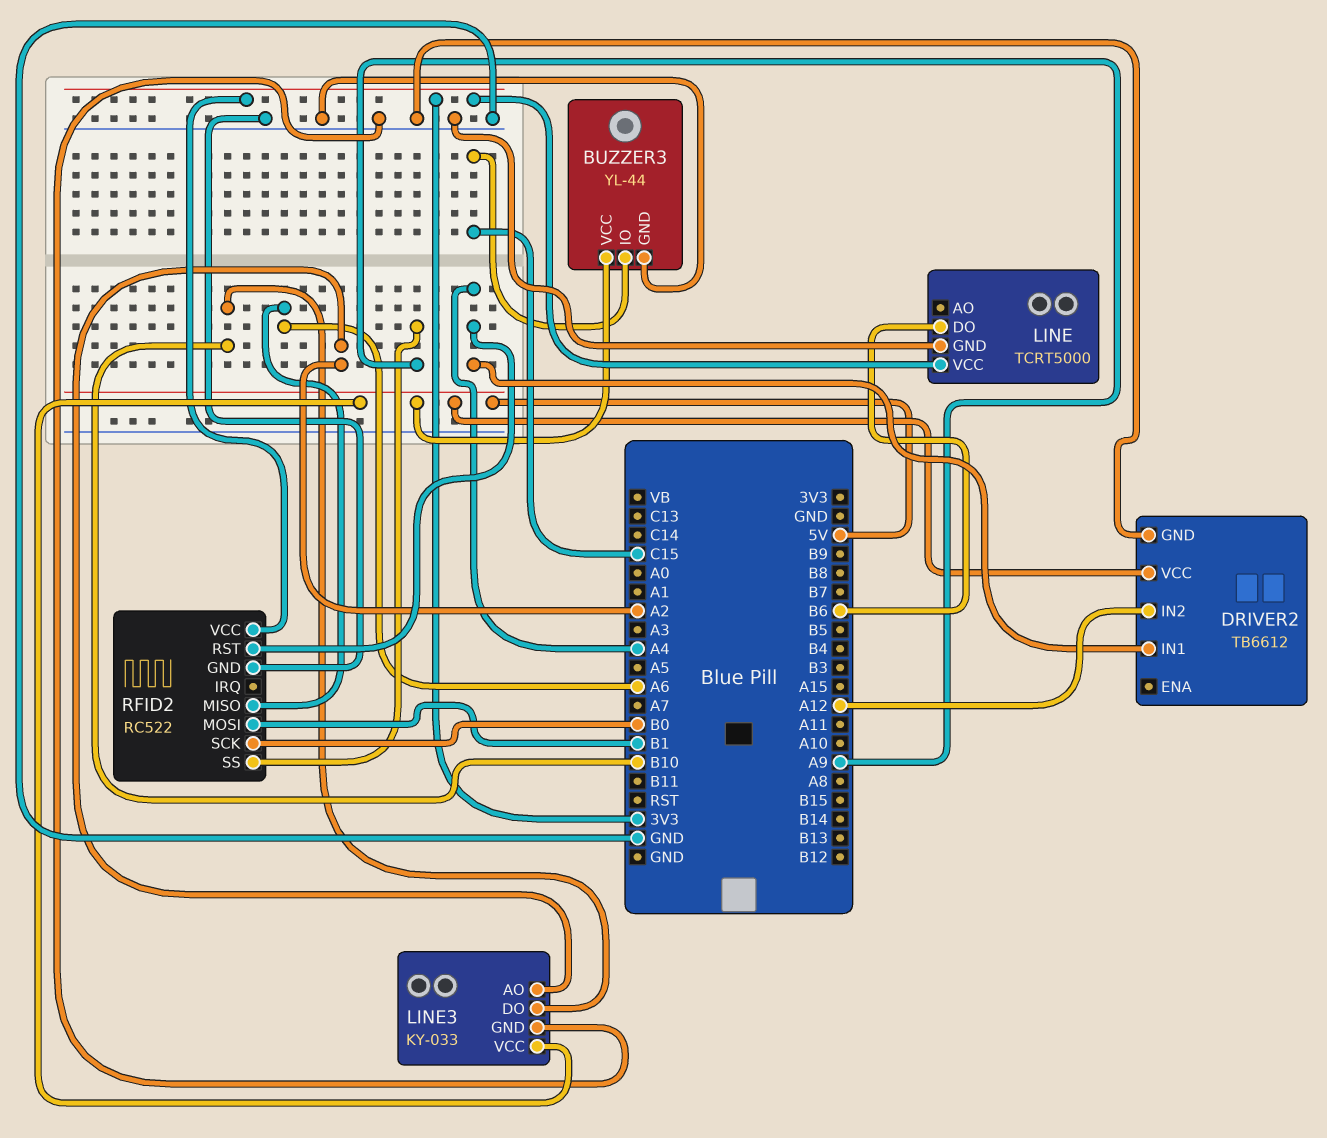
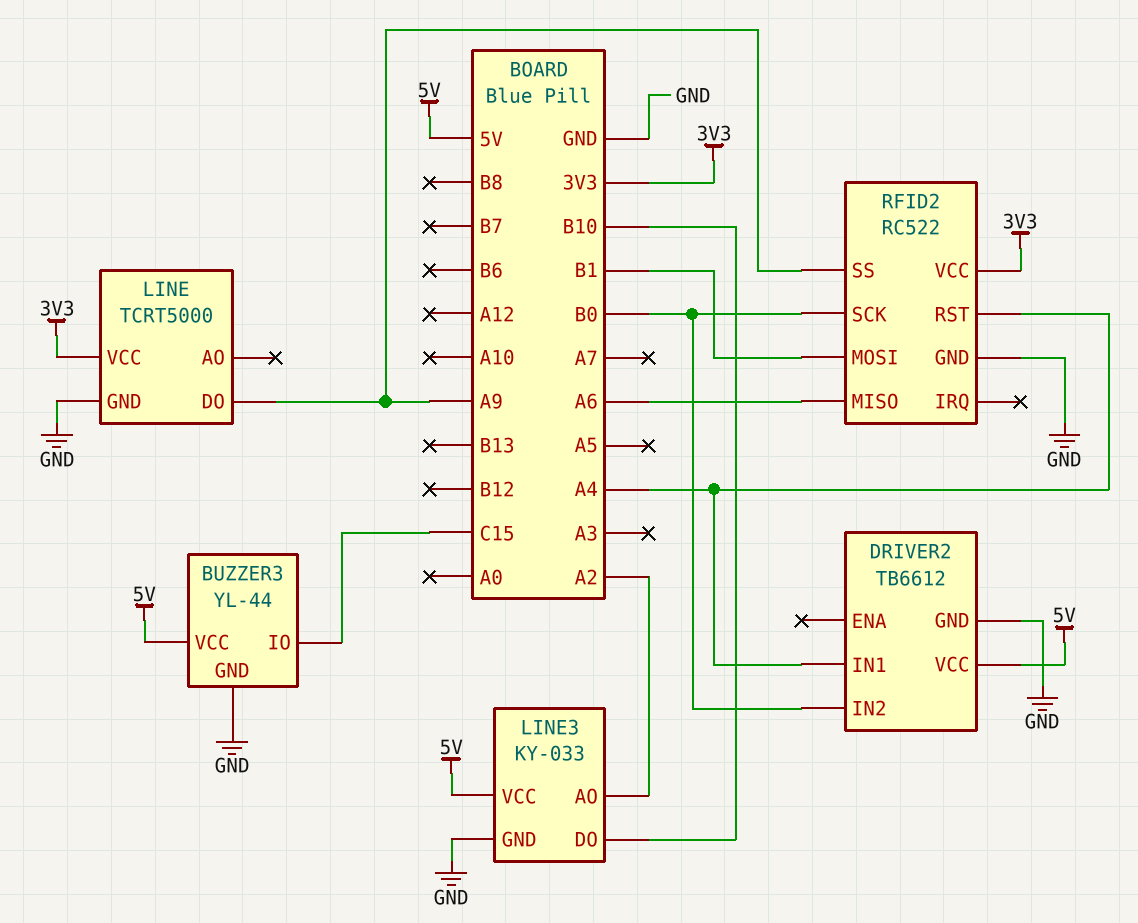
DRIVER2 pin IN2: A12 -> B0
LINE pin DO: B6 -> A9

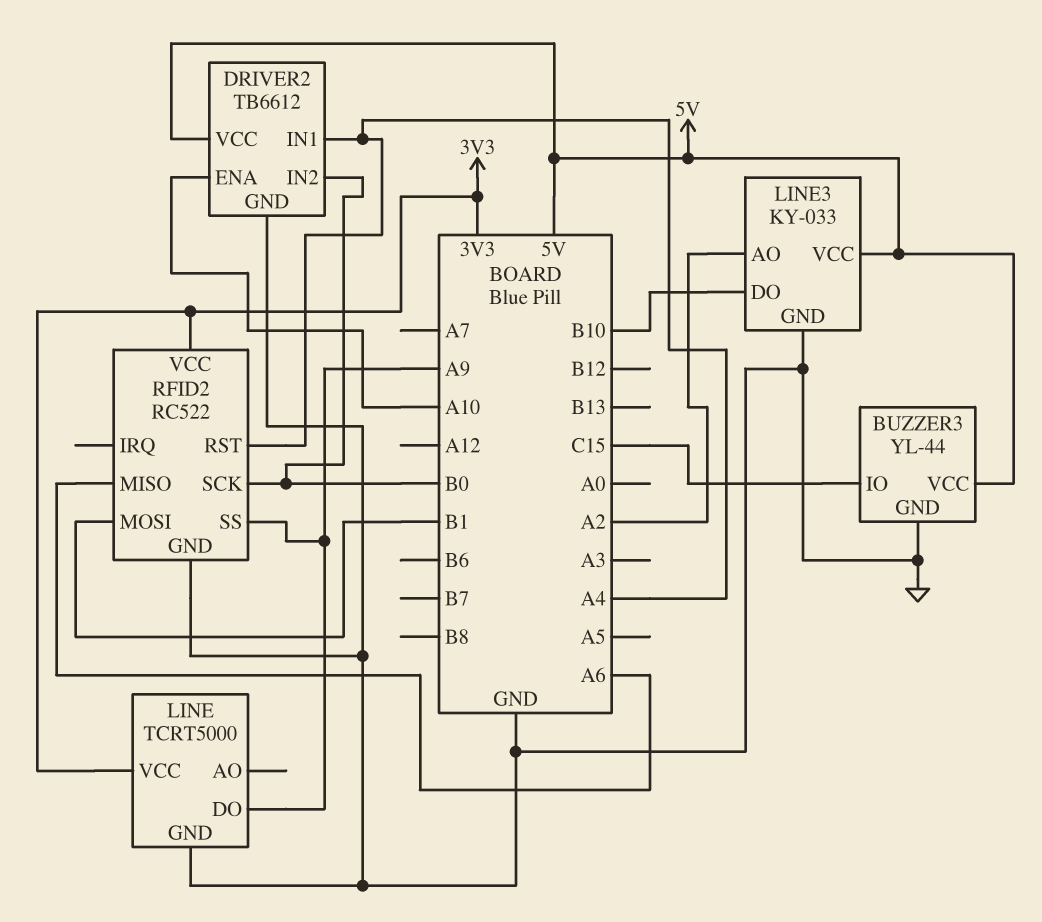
DRIVER2 pin ENA: none -> A10

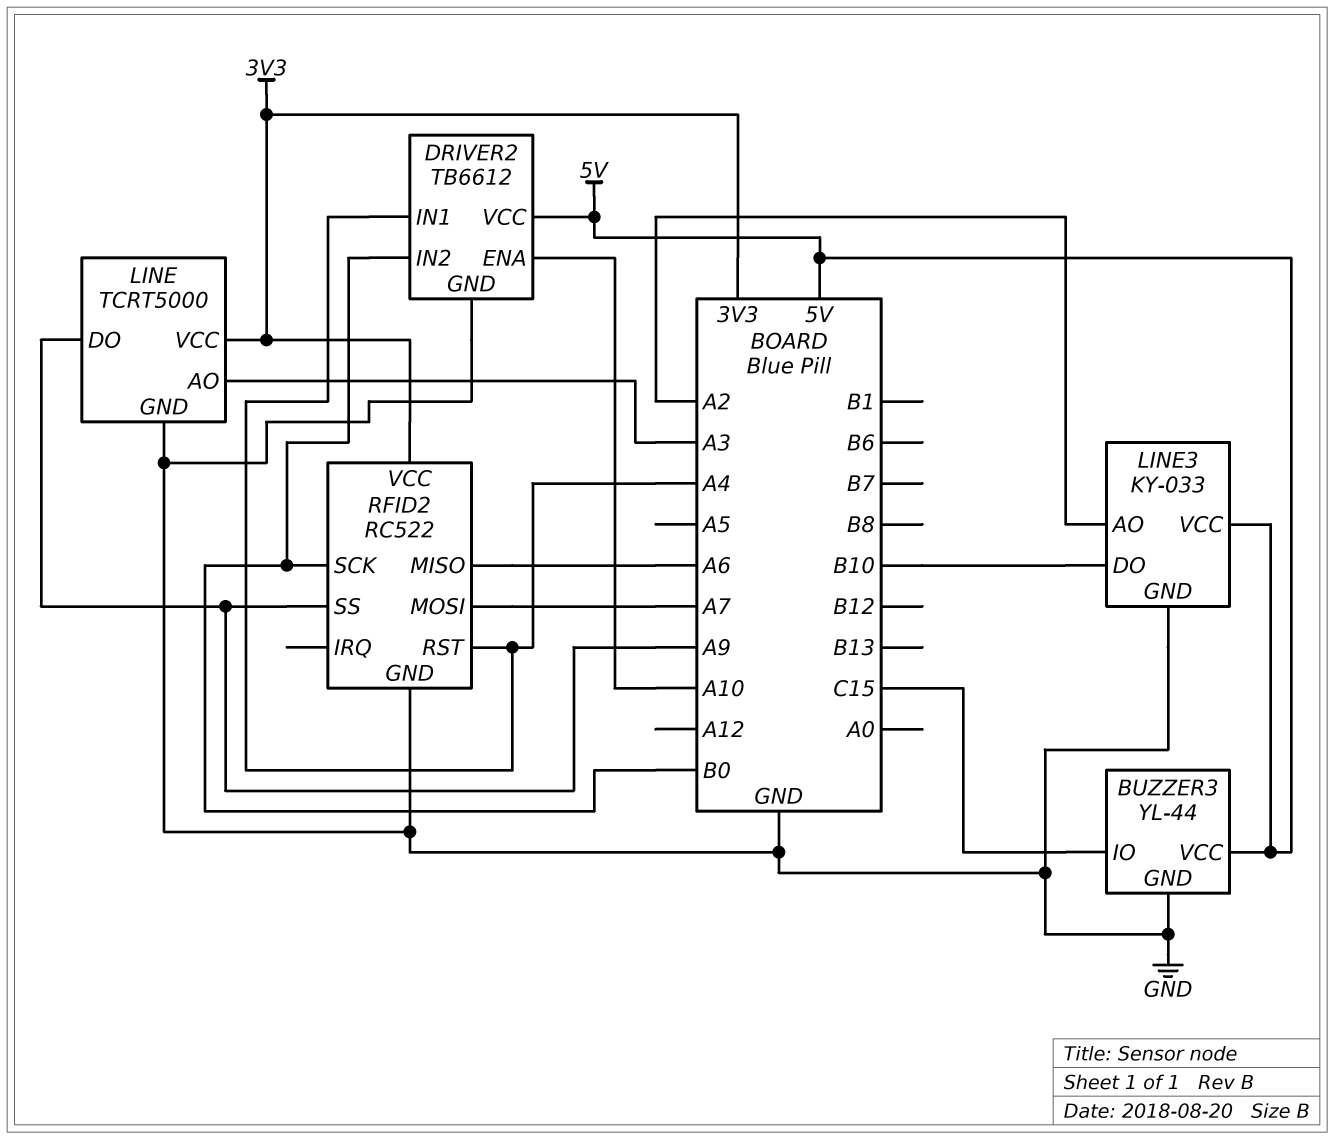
LINE pin AO: none -> A3
RFID2 pin MOSI: B1 -> A7

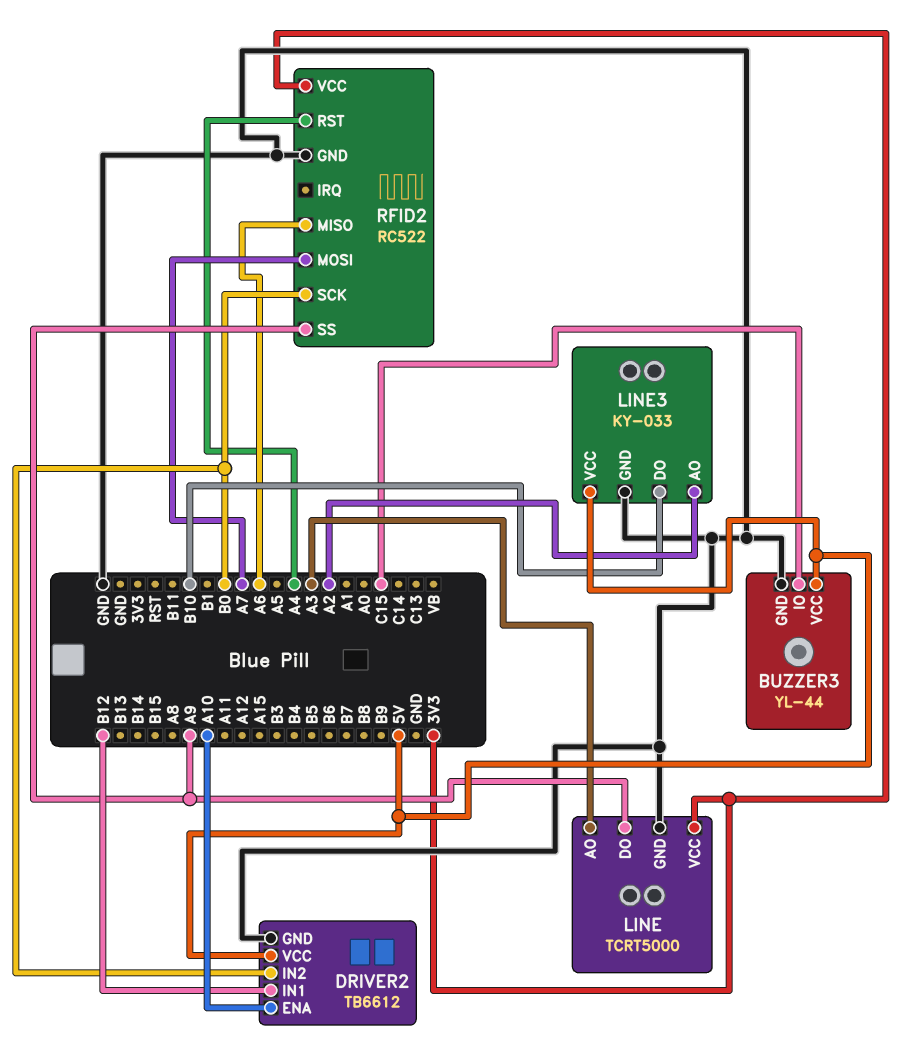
DRIVER2 pin IN1: A4 -> B12

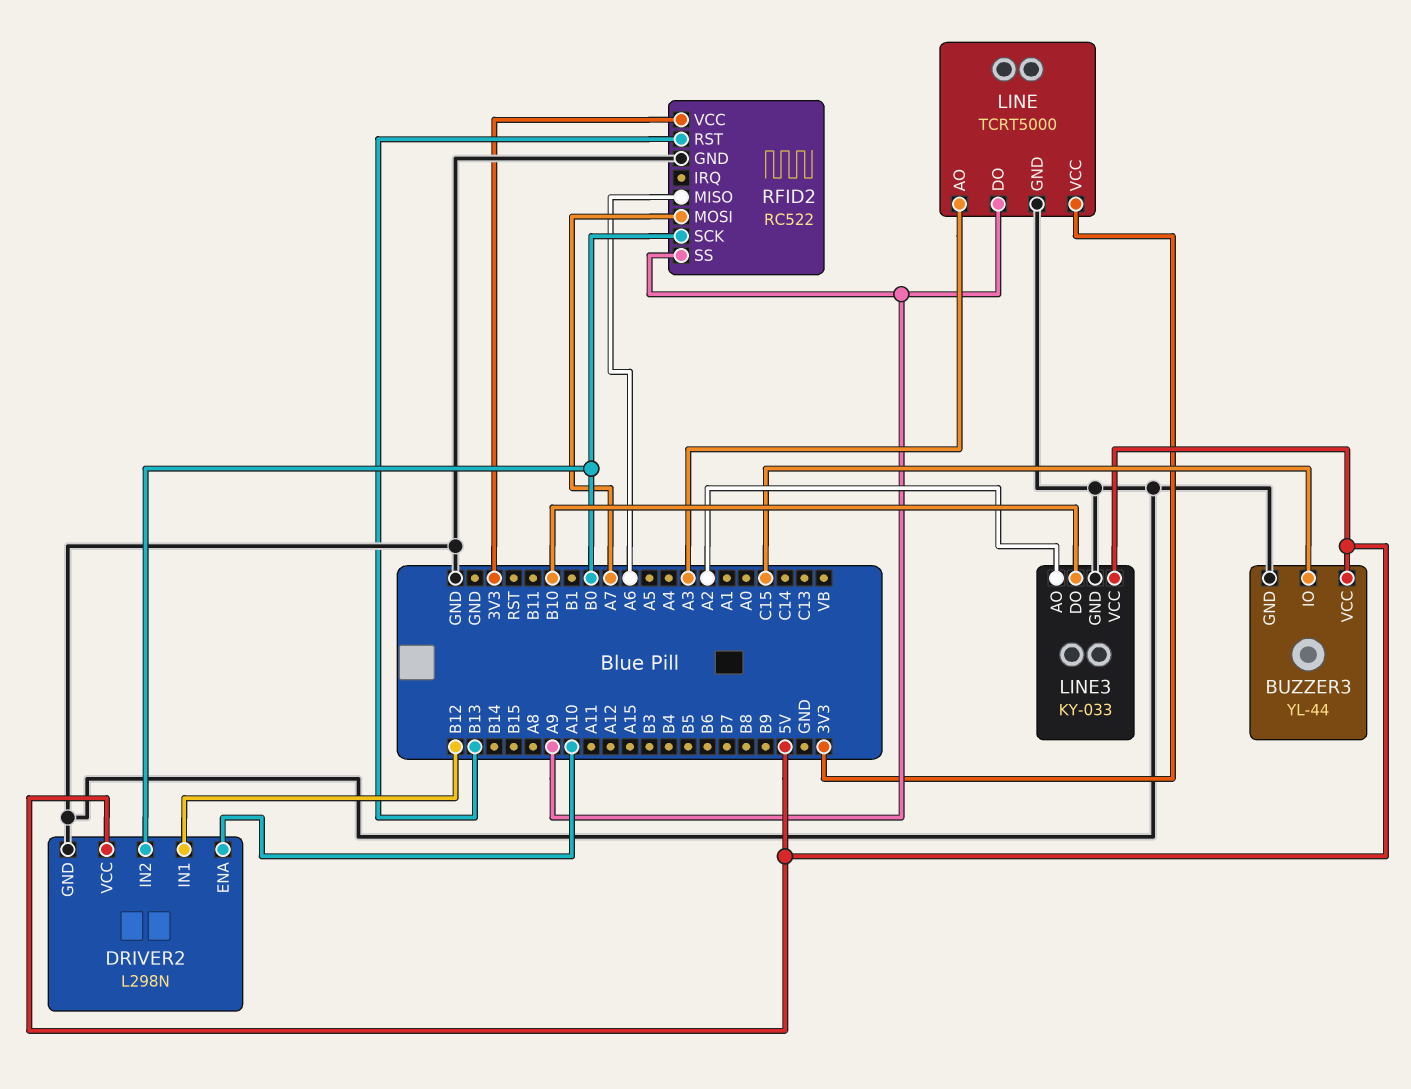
DRIVER2: TB6612 -> L298N
RFID2 pin RST: A4 -> B13

